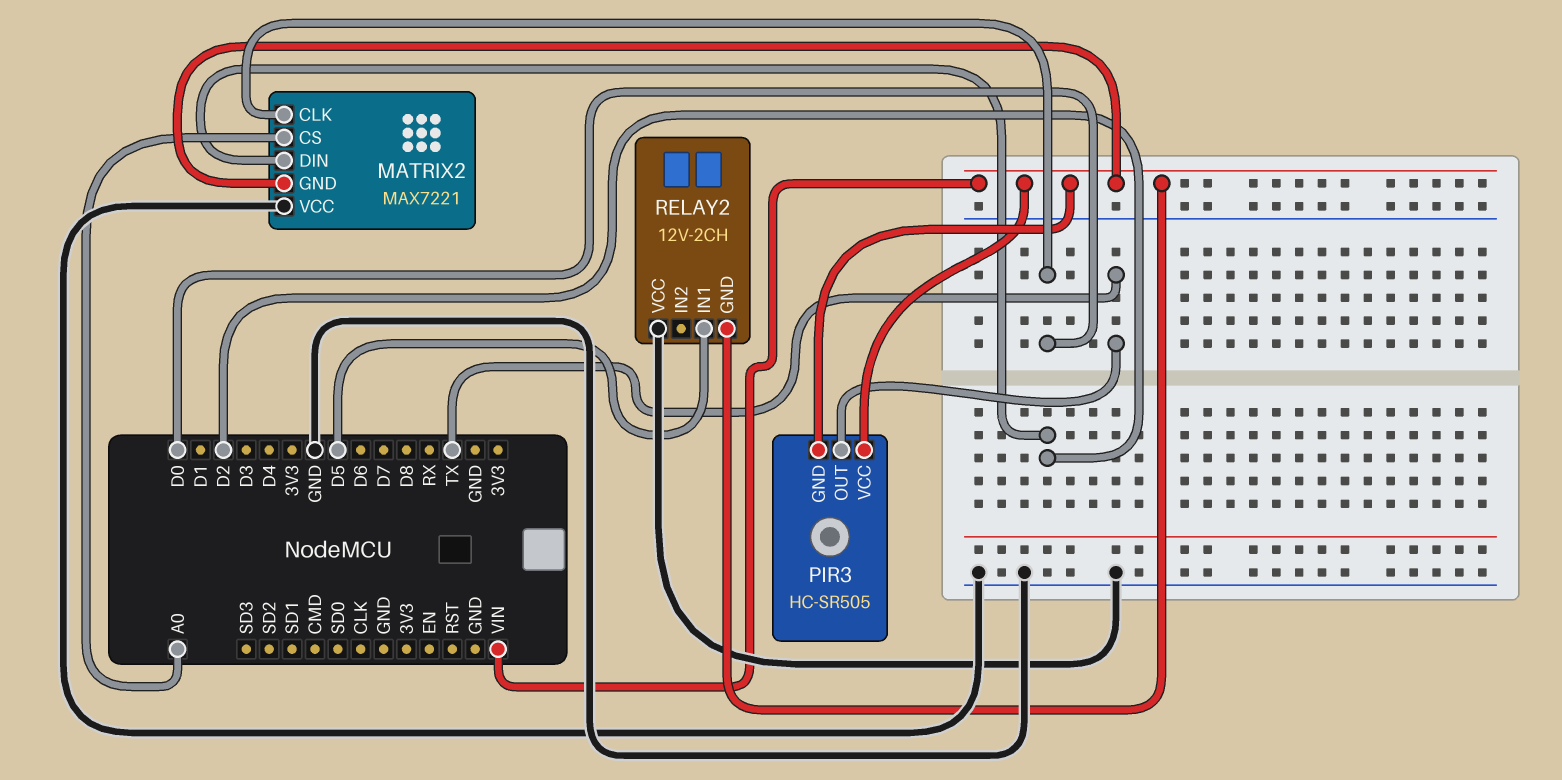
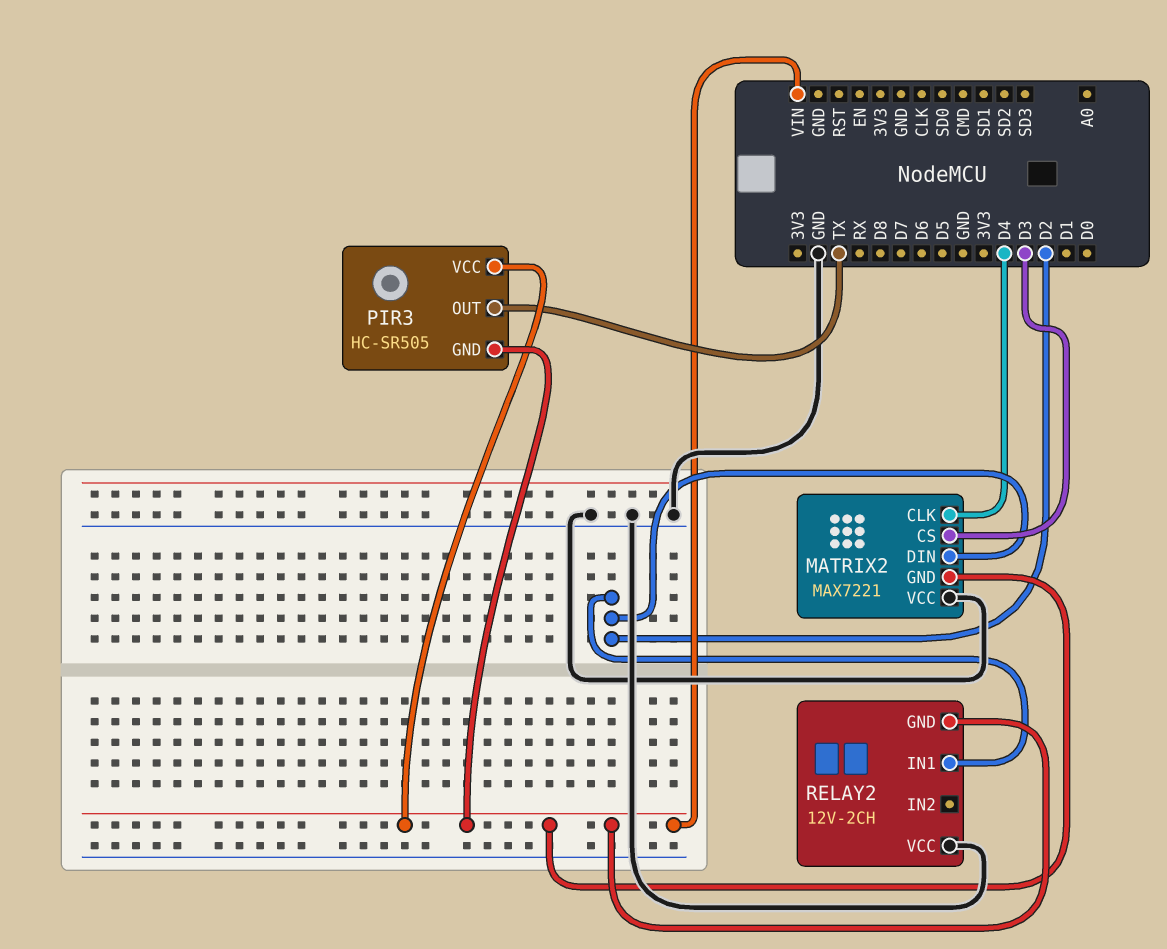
MATRIX2 pin CLK: D0 -> D4
MATRIX2 pin CS: A0 -> D3
RELAY2 pin IN1: D5 -> D2

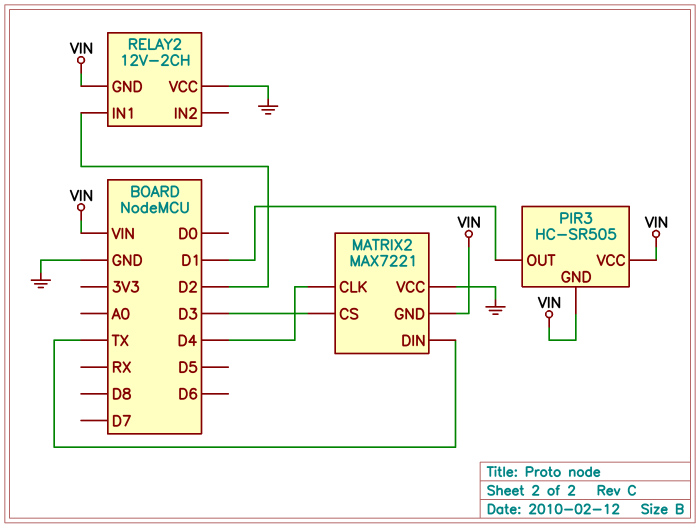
MATRIX2 pin DIN: D2 -> TX
PIR3 pin OUT: TX -> D1

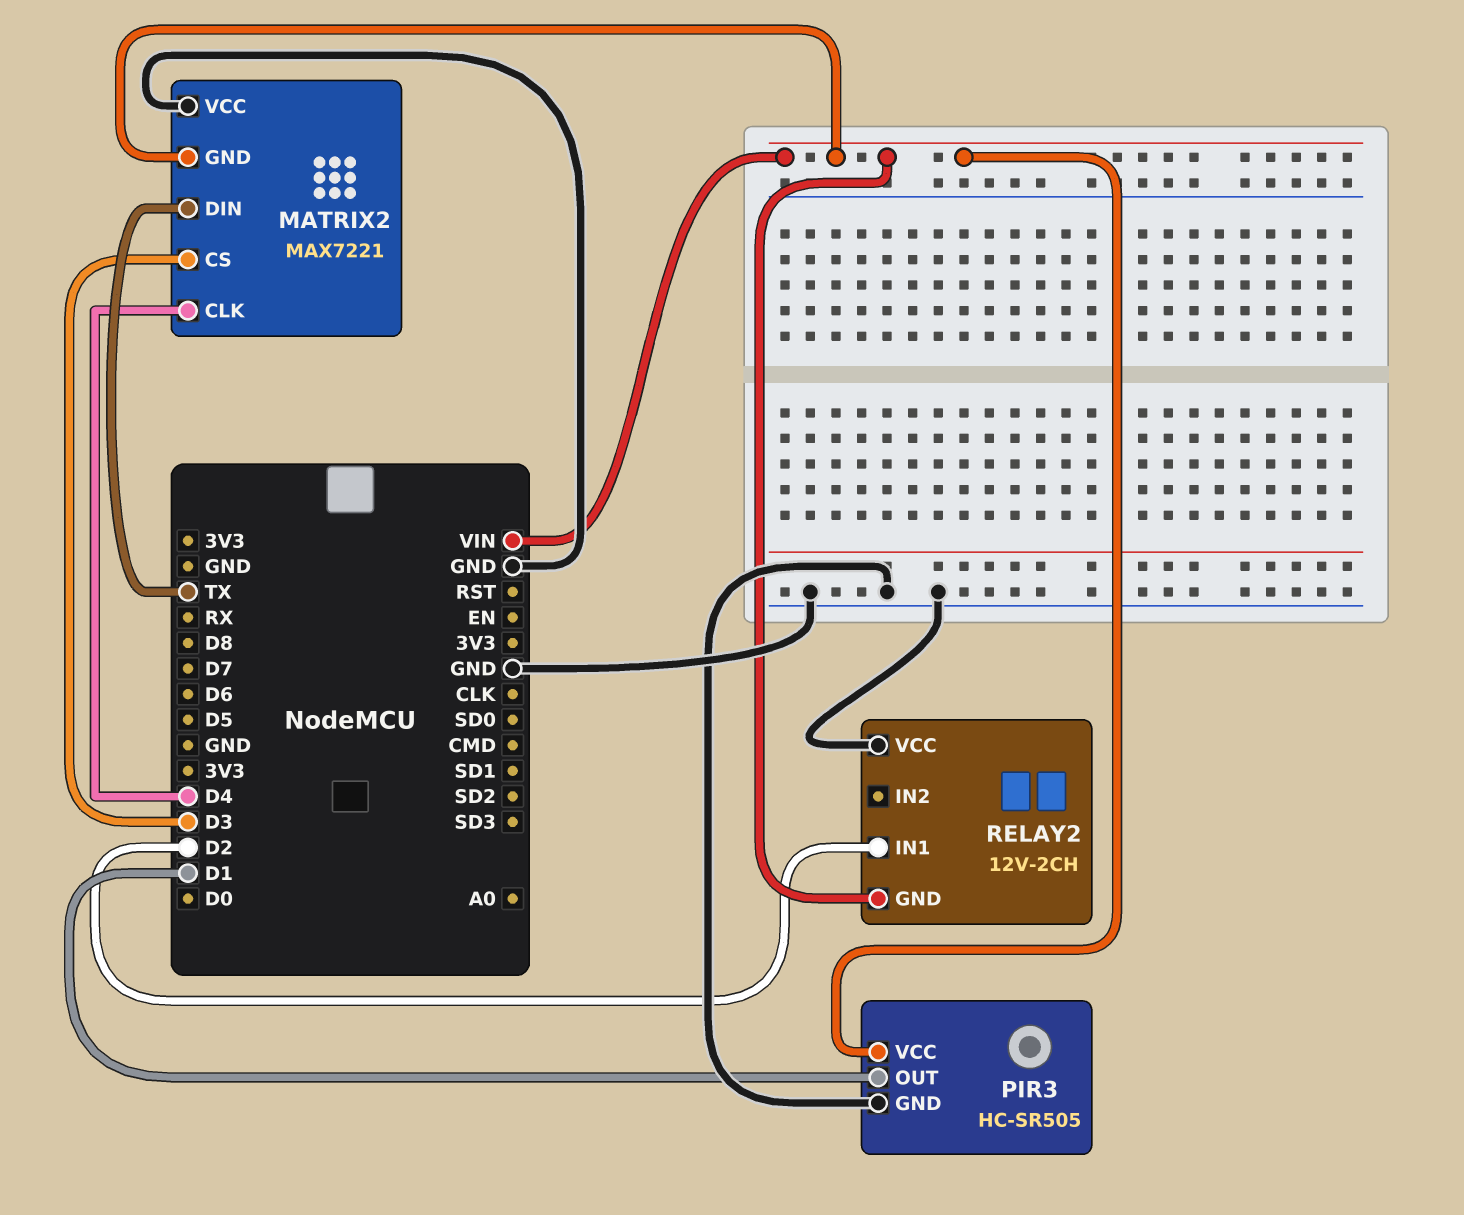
PIR3 pin GND: VIN -> GND

